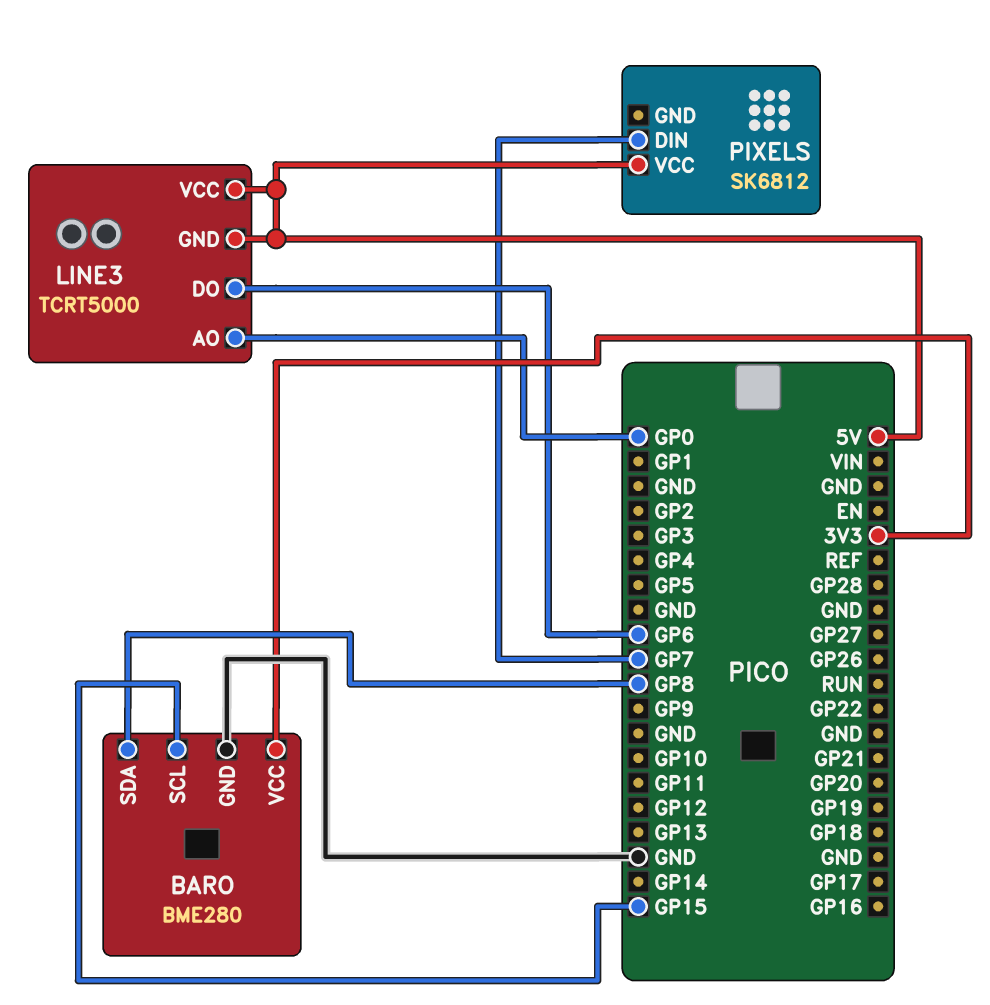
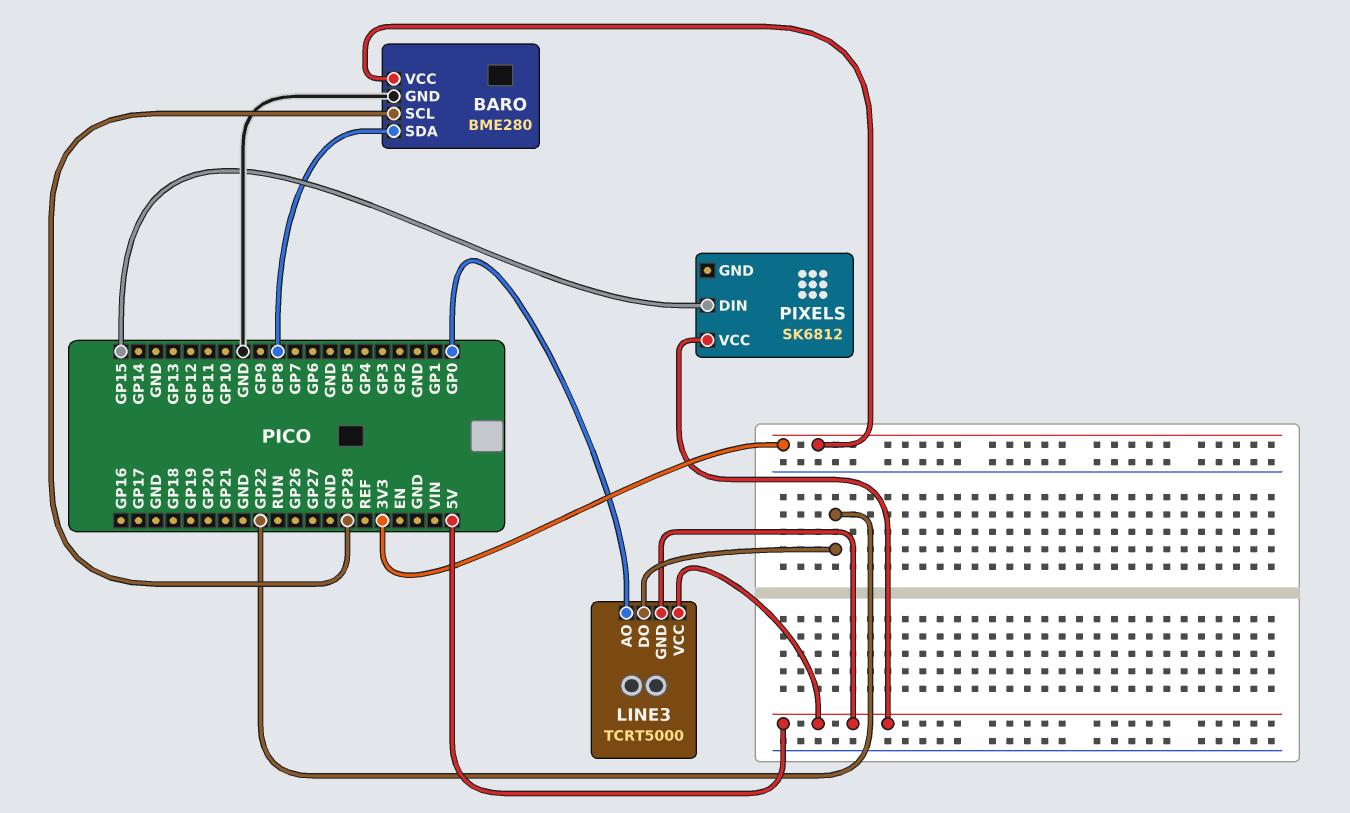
BARO pin SCL: GP15 -> GP28
LINE3 pin DO: GP6 -> GP22
PIXELS pin DIN: GP7 -> GP15

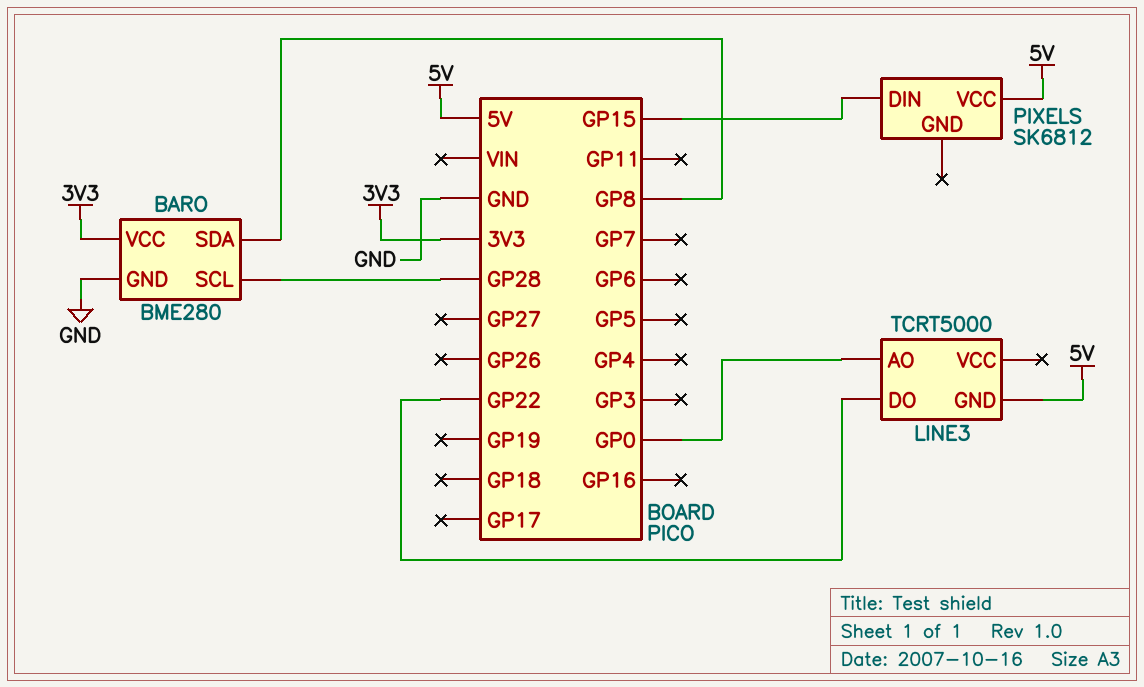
LINE3 pin VCC: 5V -> none

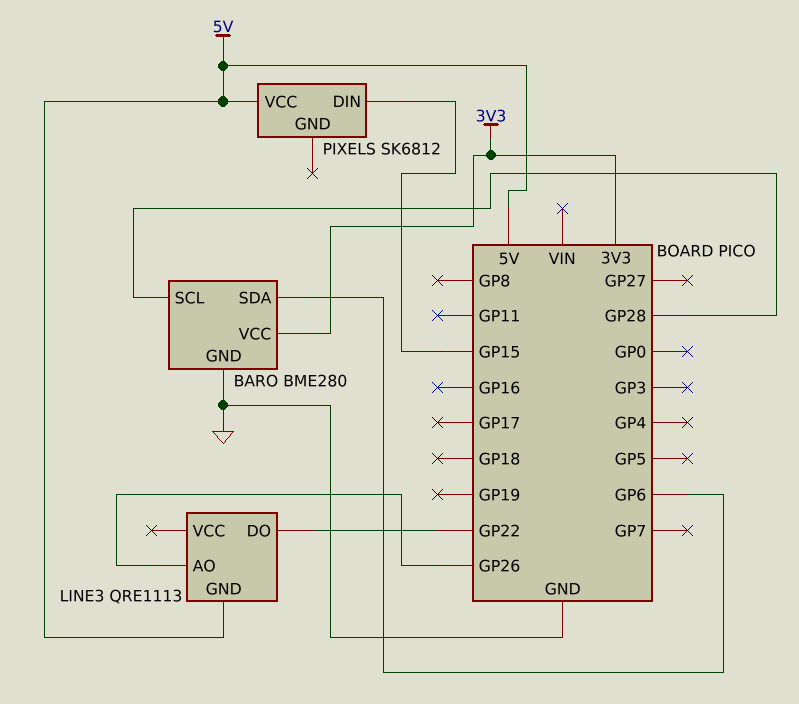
BARO pin SDA: GP8 -> GP6
LINE3: TCRT5000 -> QRE1113
LINE3 pin AO: GP0 -> GP26

